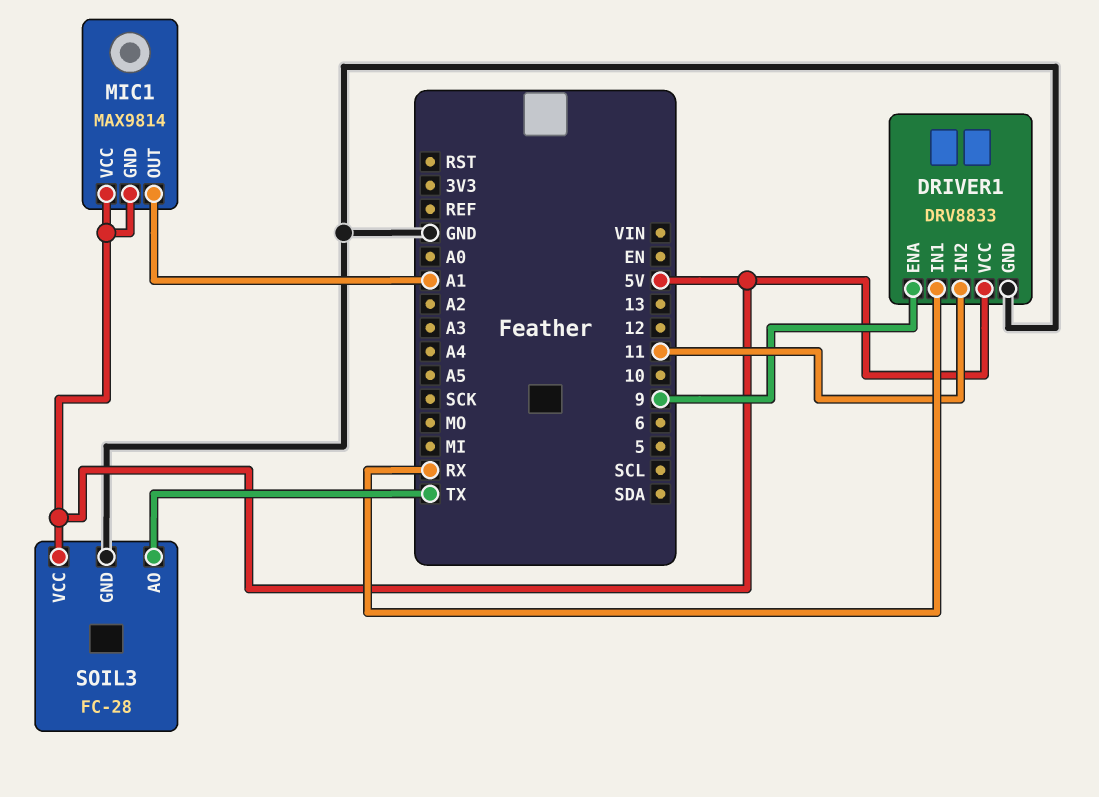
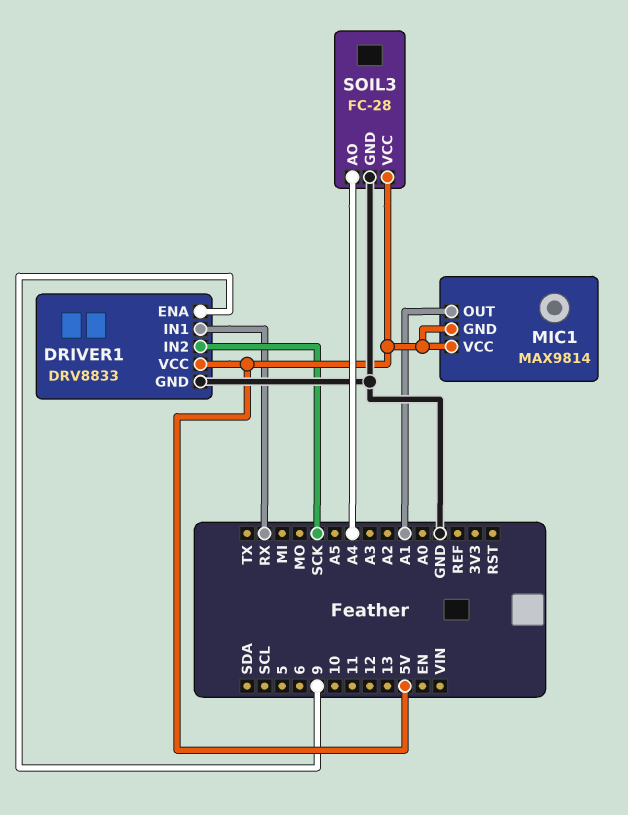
DRIVER1 pin IN2: 11 -> SCK
SOIL3 pin AO: TX -> A4

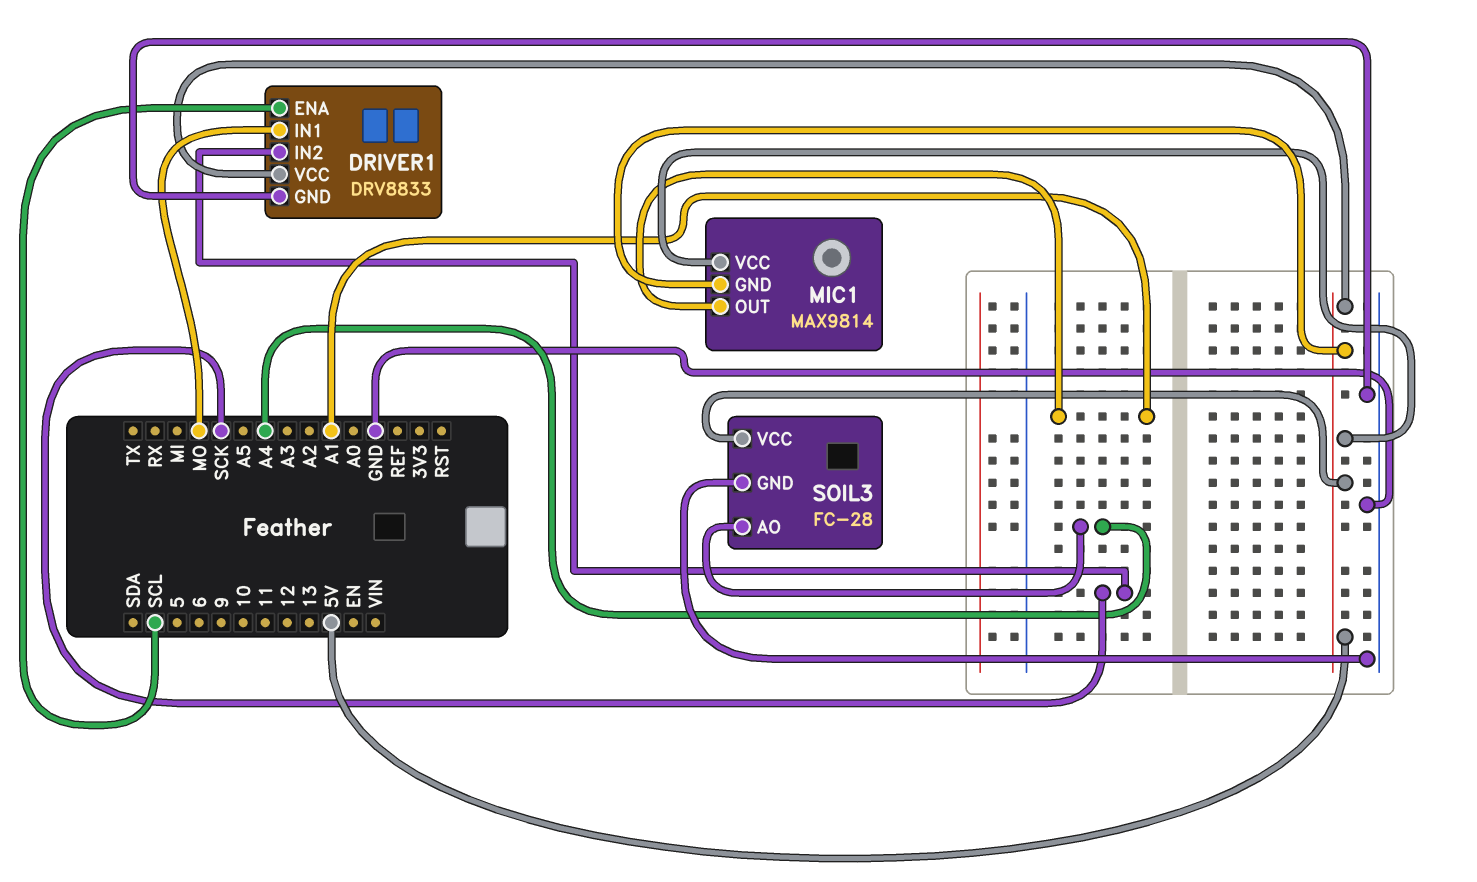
DRIVER1 pin ENA: 9 -> SCL
DRIVER1 pin IN1: RX -> MO

